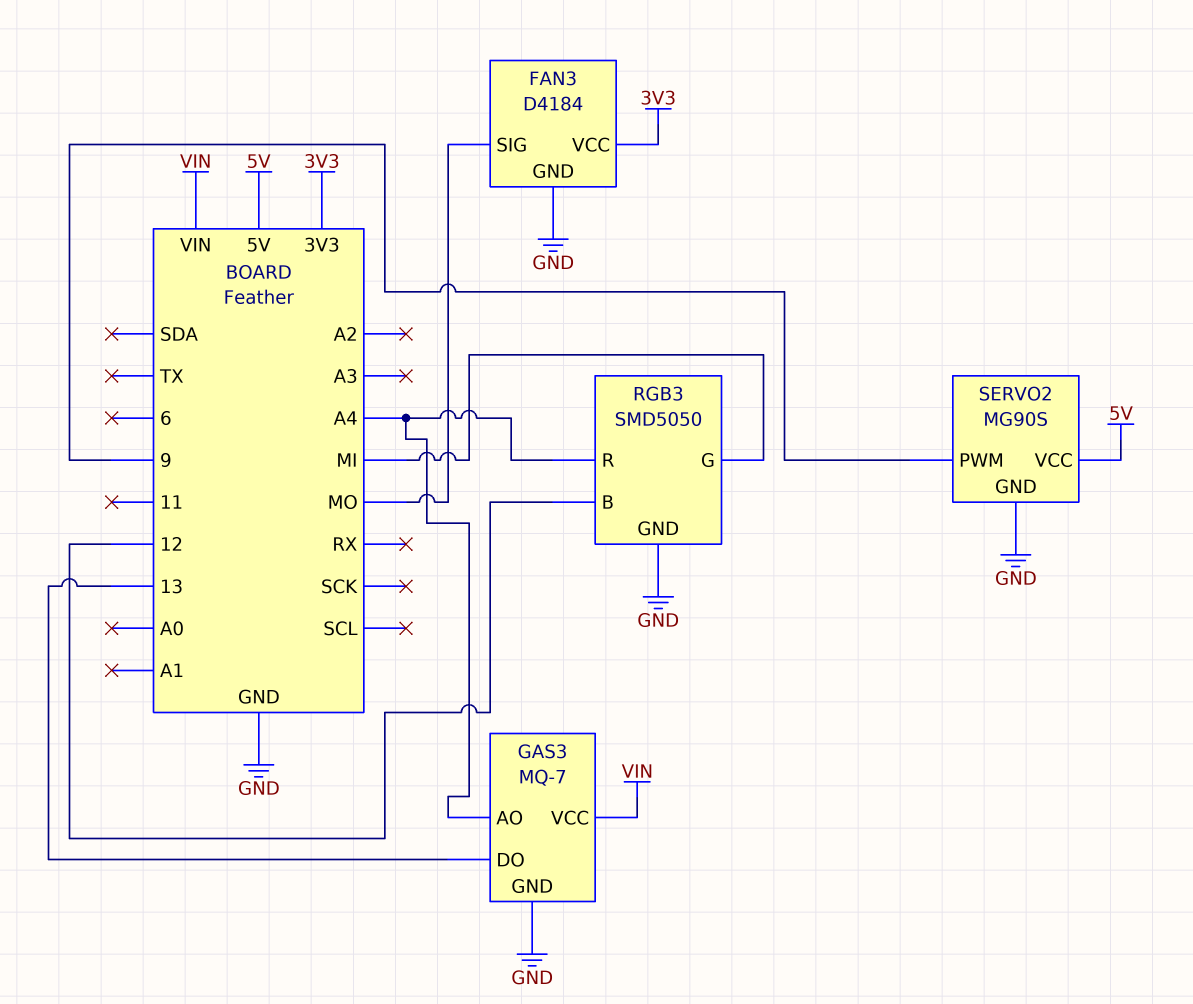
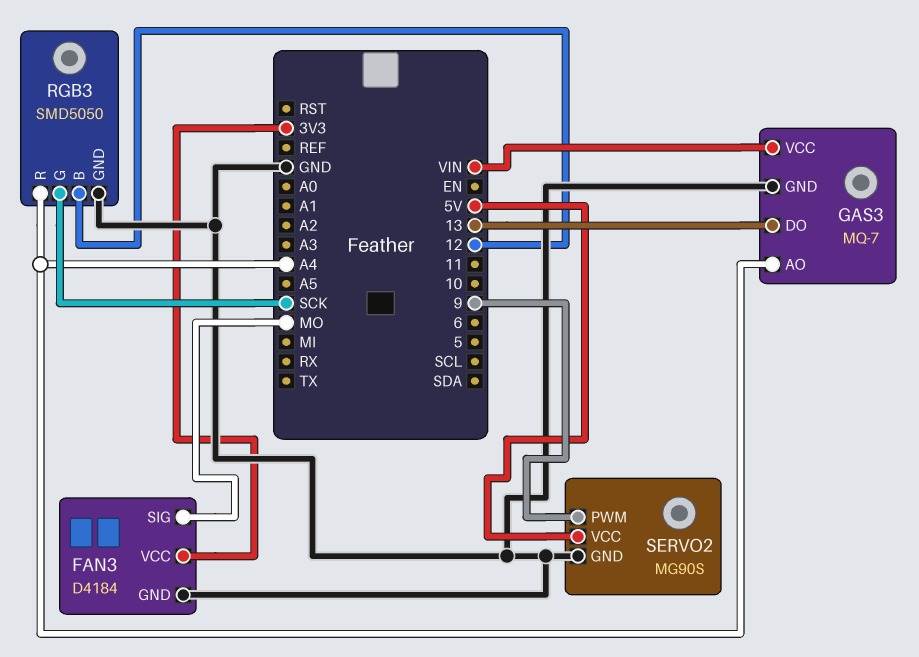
RGB3 pin G: MI -> SCK

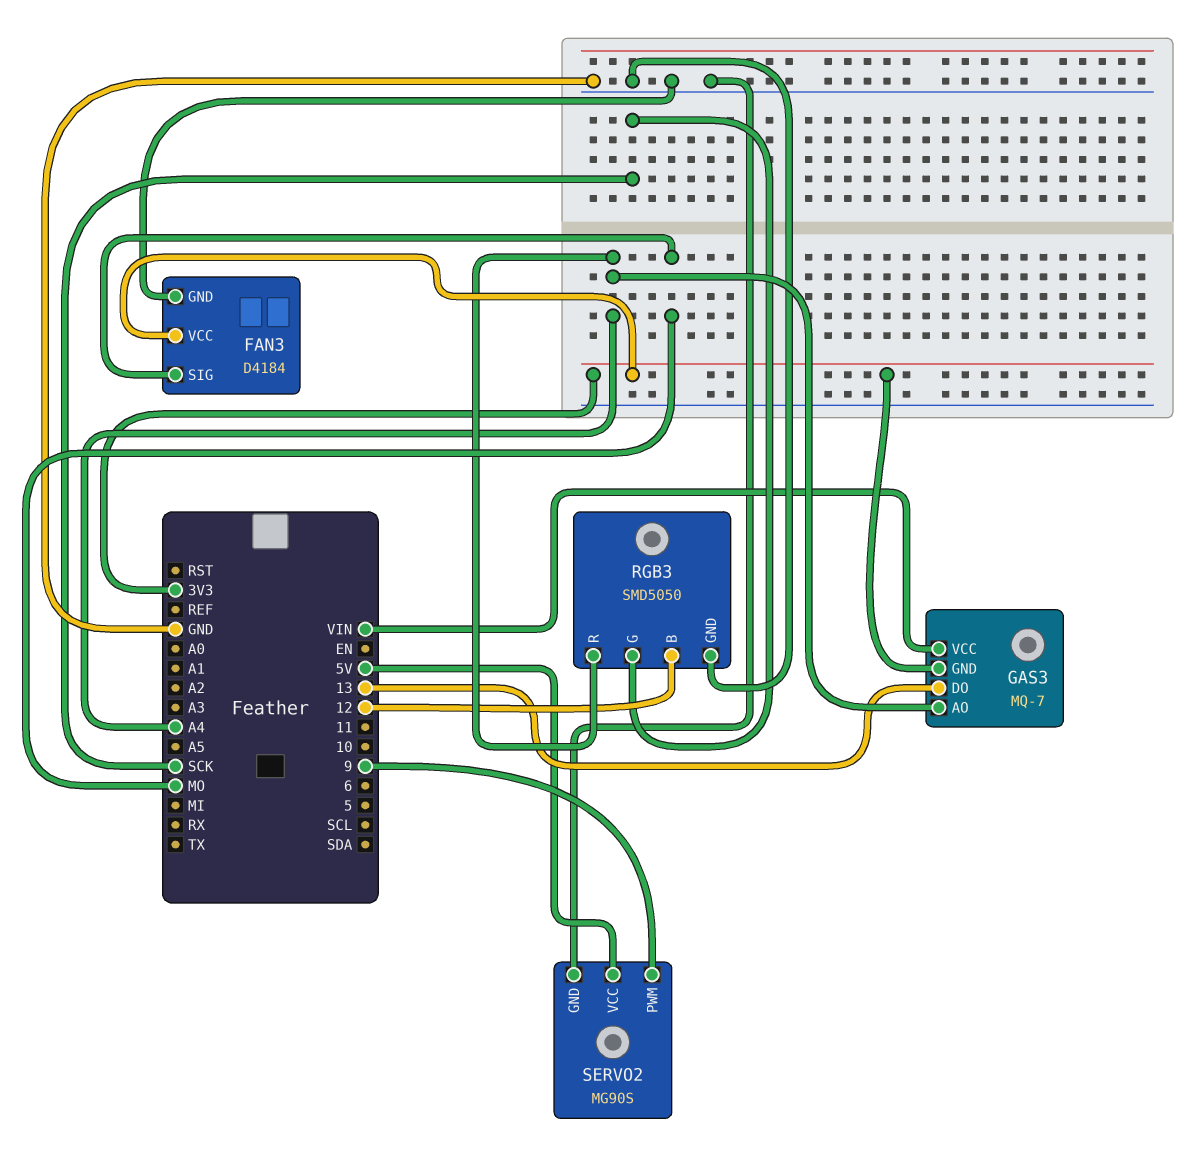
GAS3 pin GND: GND -> 3V3

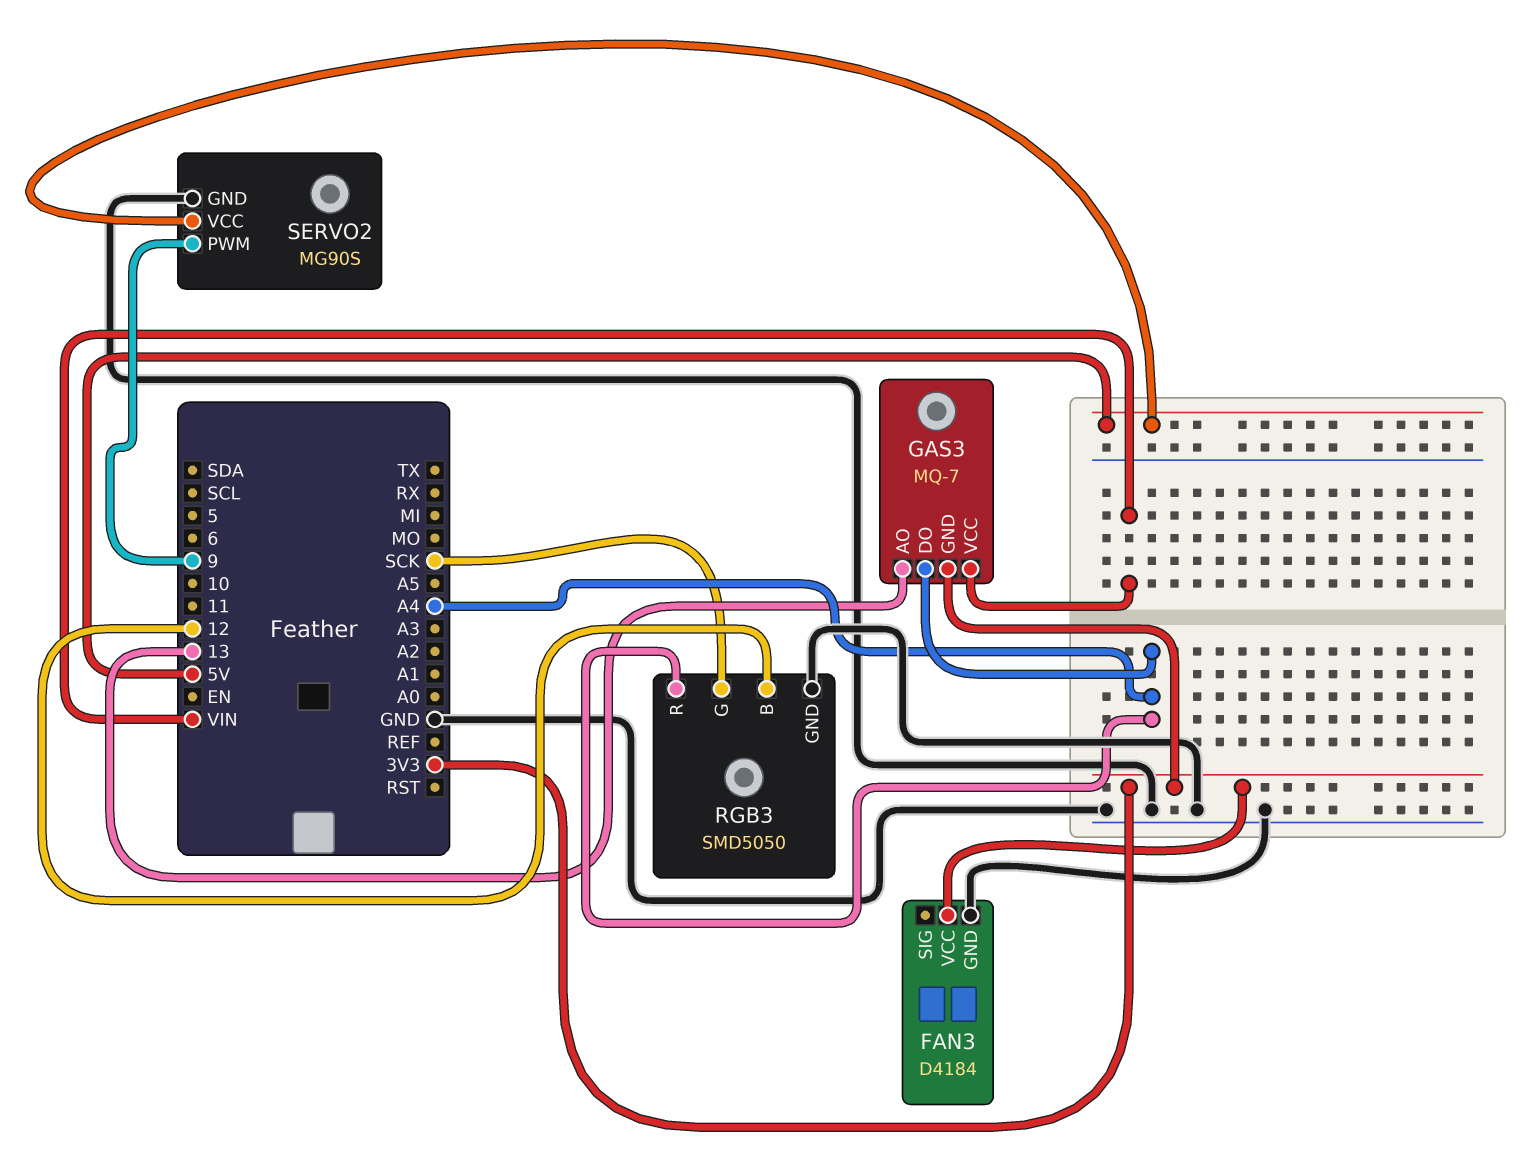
FAN3 pin SIG: MO -> none
GAS3 pin AO: A4 -> 13
GAS3 pin DO: 13 -> A4

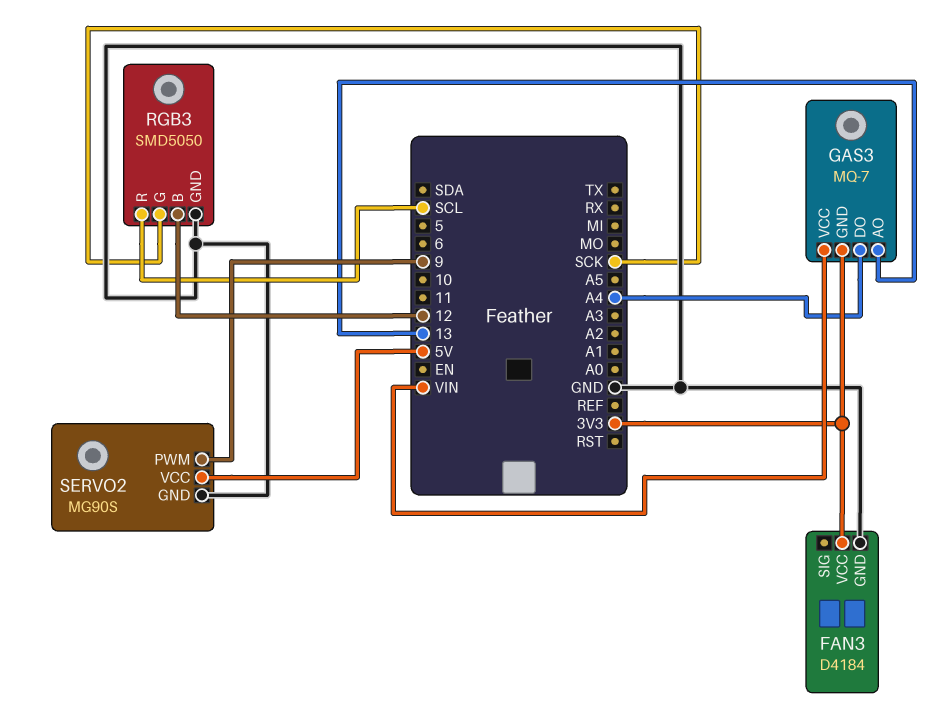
RGB3 pin R: A4 -> SCL

